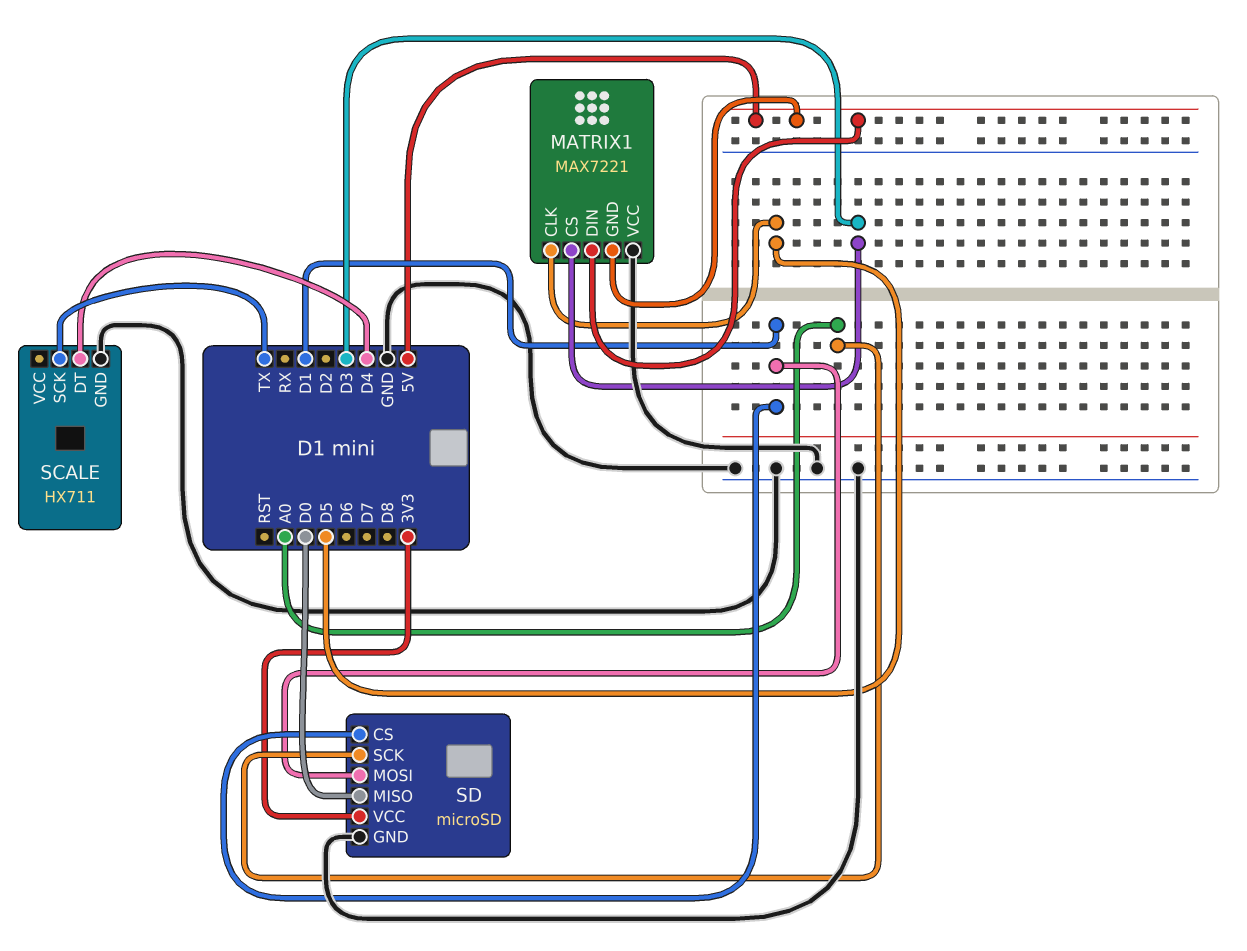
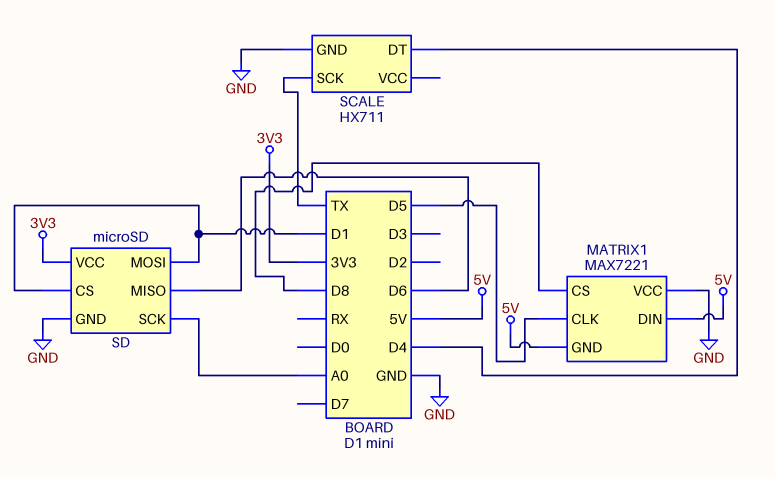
MATRIX1 pin CS: D3 -> D8
SD pin MISO: D0 -> D6

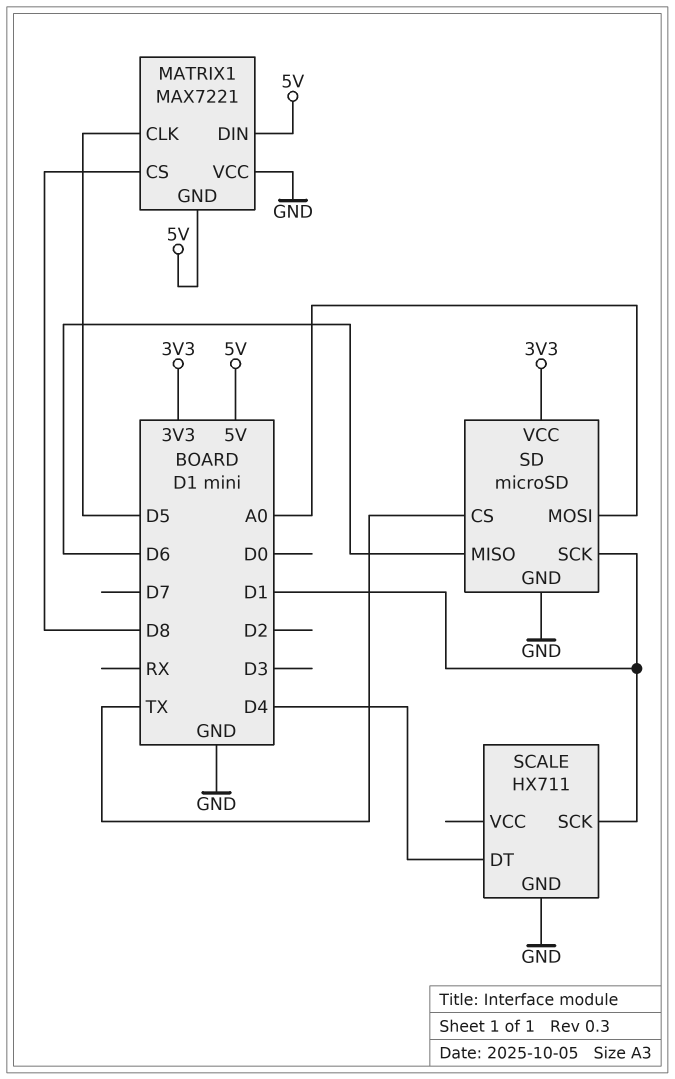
SCALE pin SCK: TX -> D1
SD pin CS: D1 -> TX
SD pin MOSI: D1 -> A0
SD pin SCK: A0 -> D1

